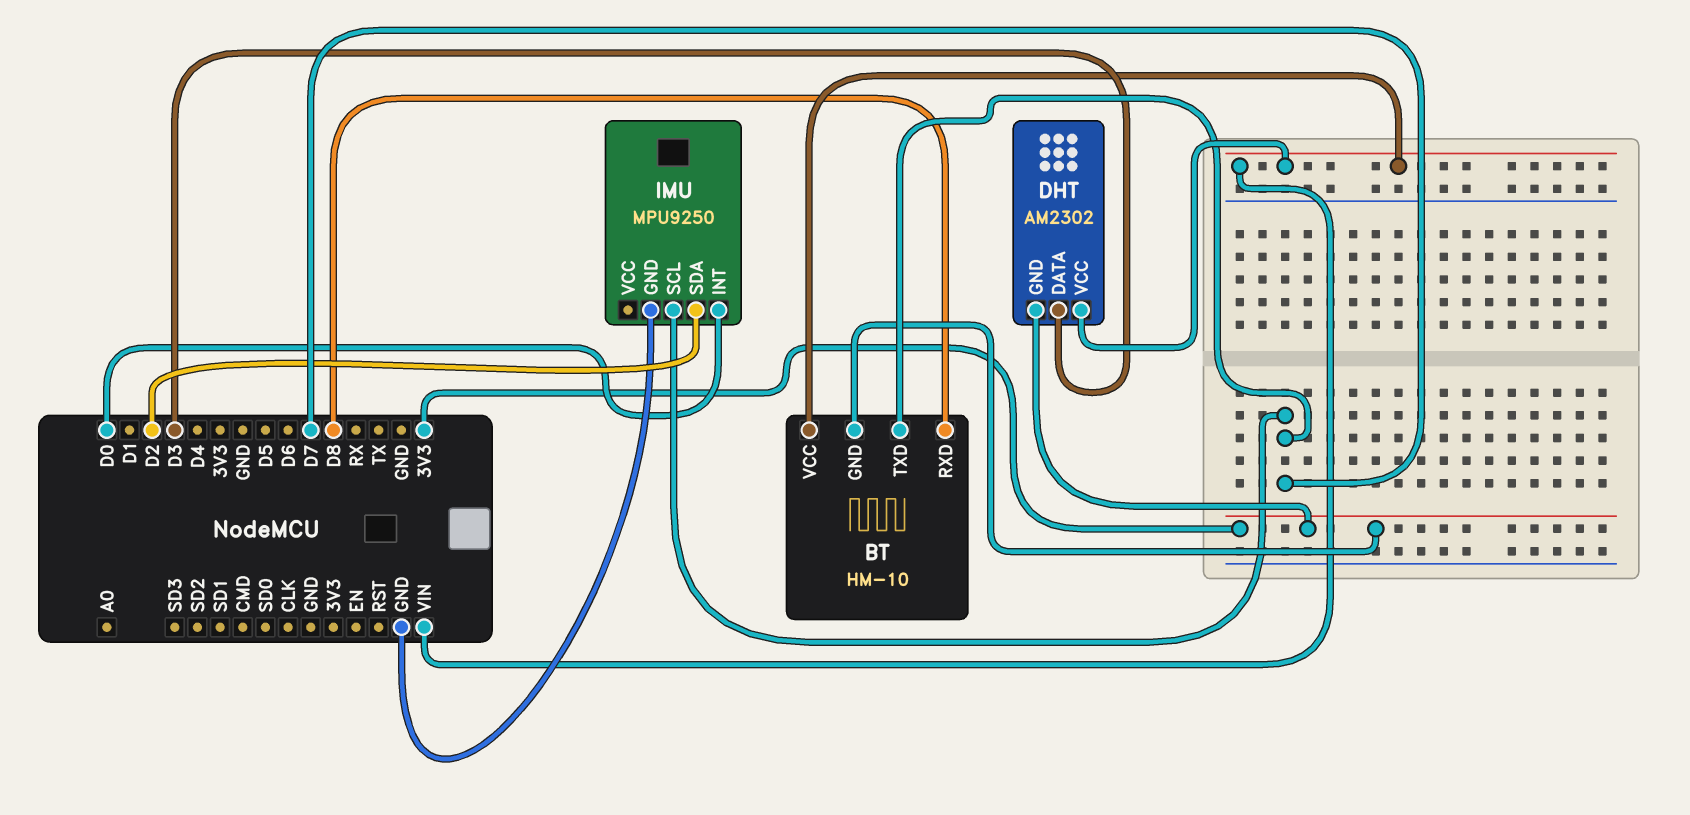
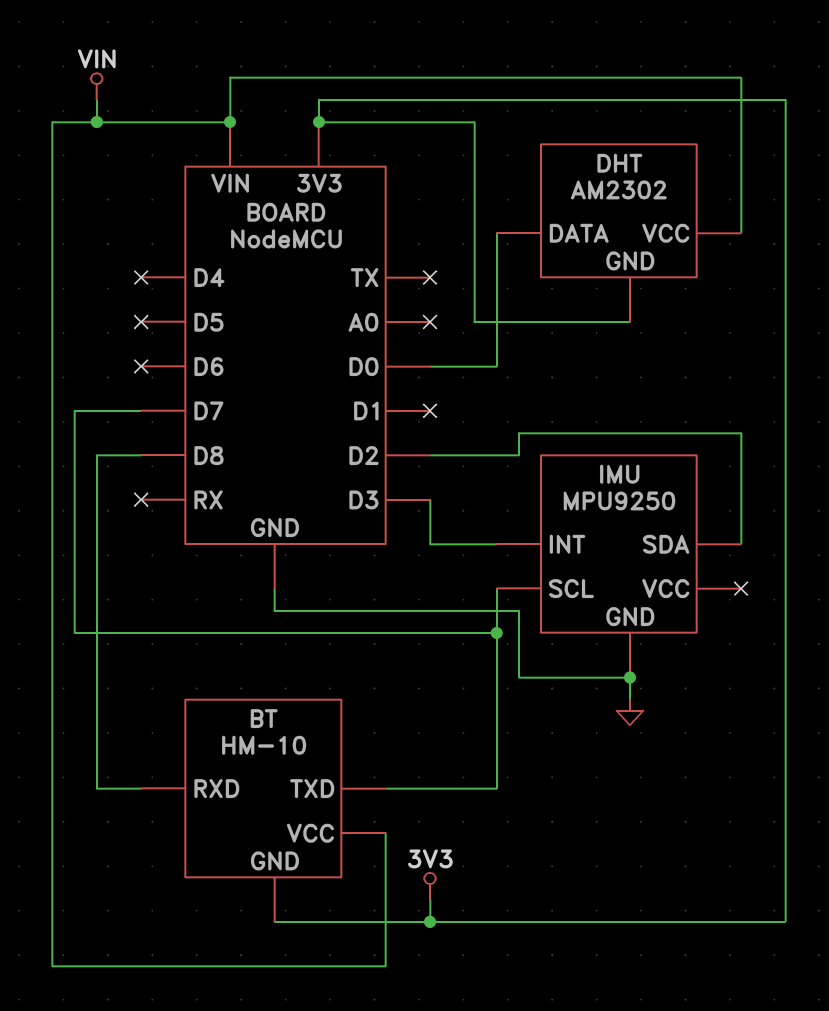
DHT pin DATA: D3 -> D0
IMU pin INT: D0 -> D3

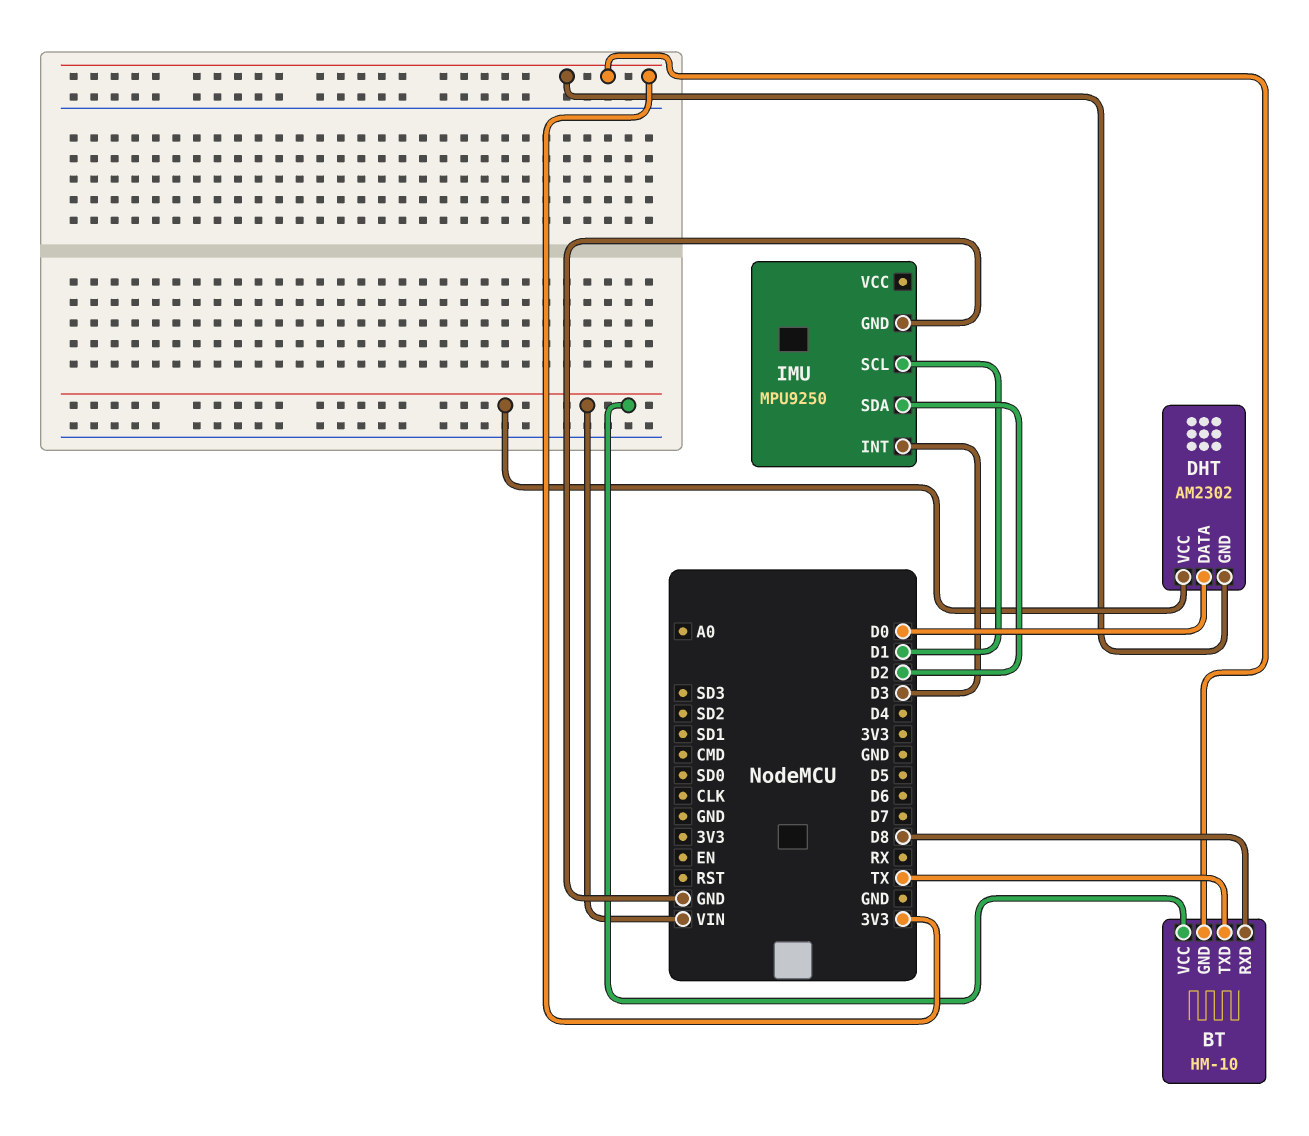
BT pin TXD: D7 -> TX
IMU pin SCL: D7 -> D1

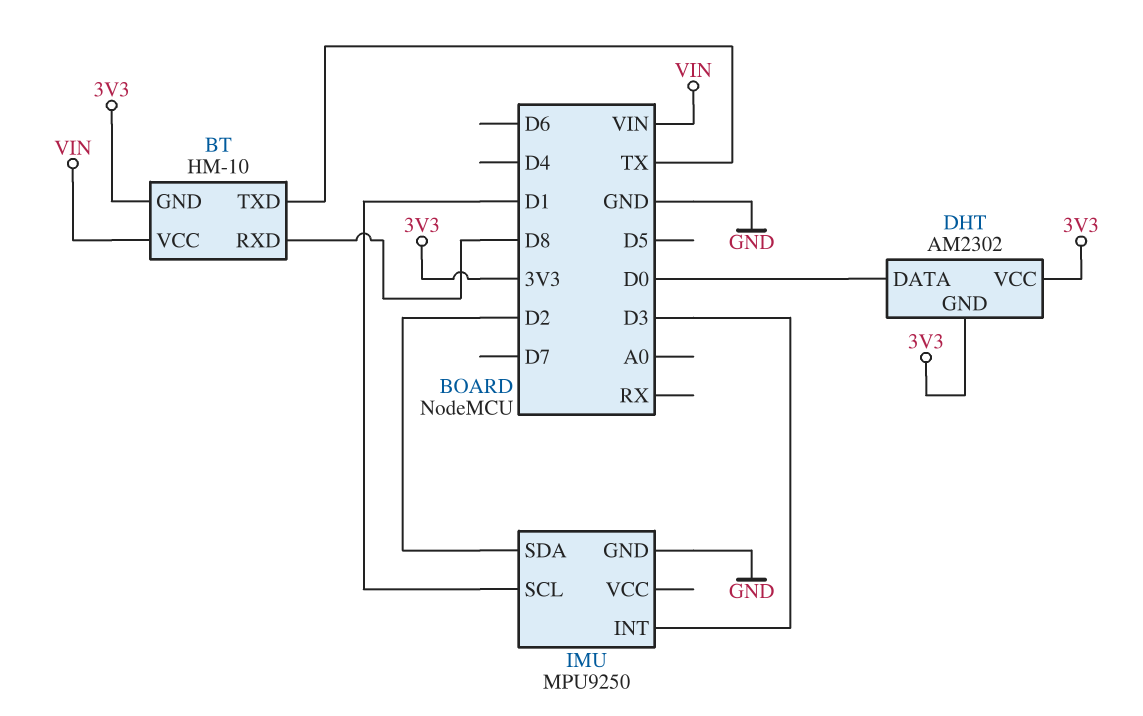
DHT pin VCC: VIN -> 3V3

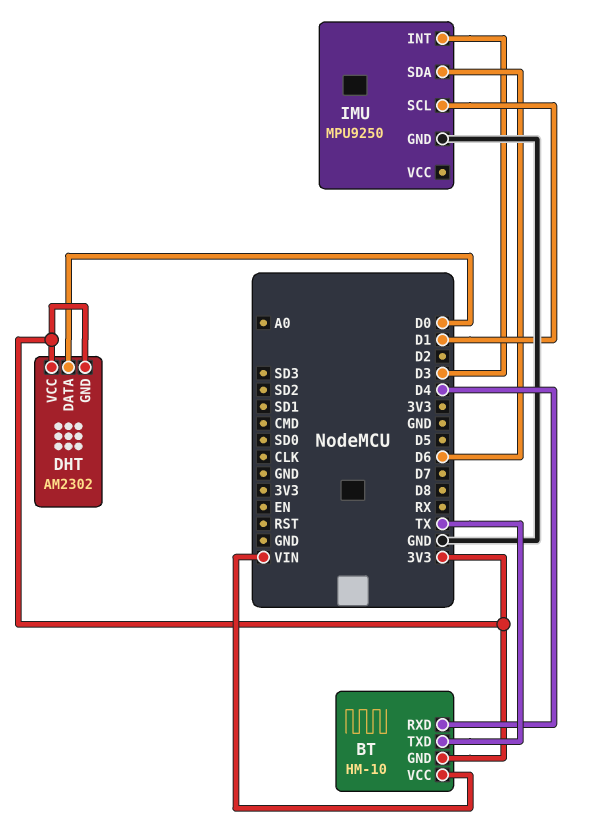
BT pin RXD: D8 -> D4
IMU pin SDA: D2 -> D6

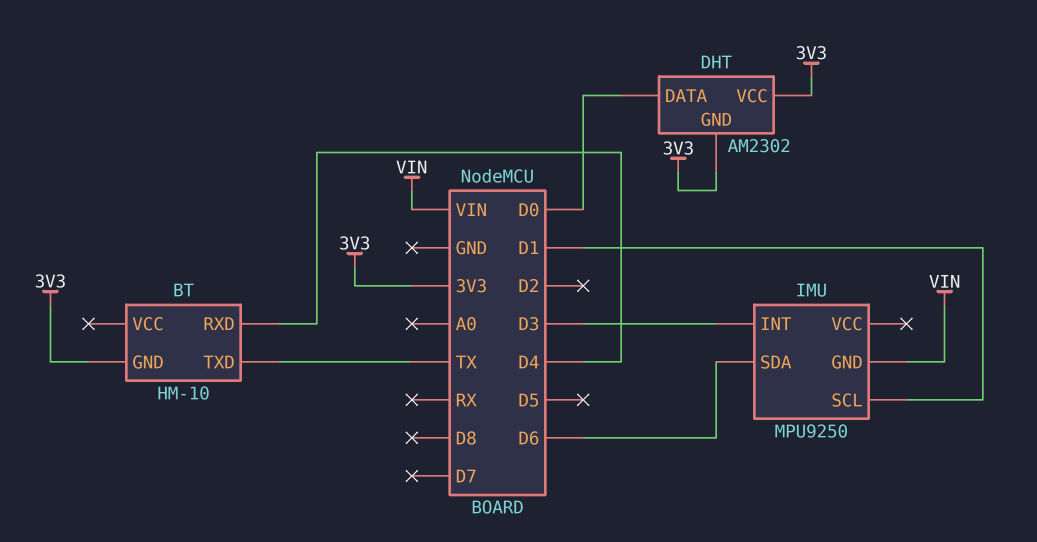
BT pin VCC: VIN -> none
IMU pin GND: GND -> VIN

